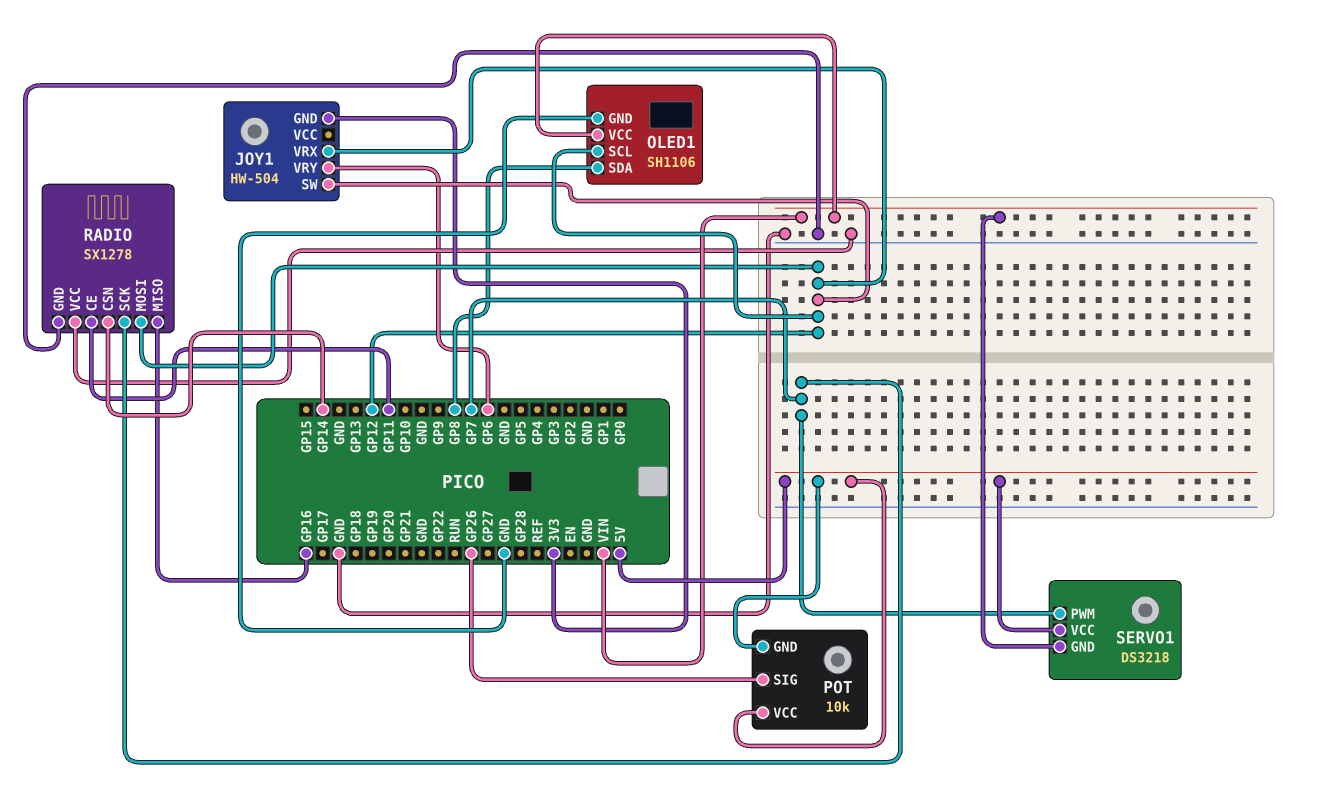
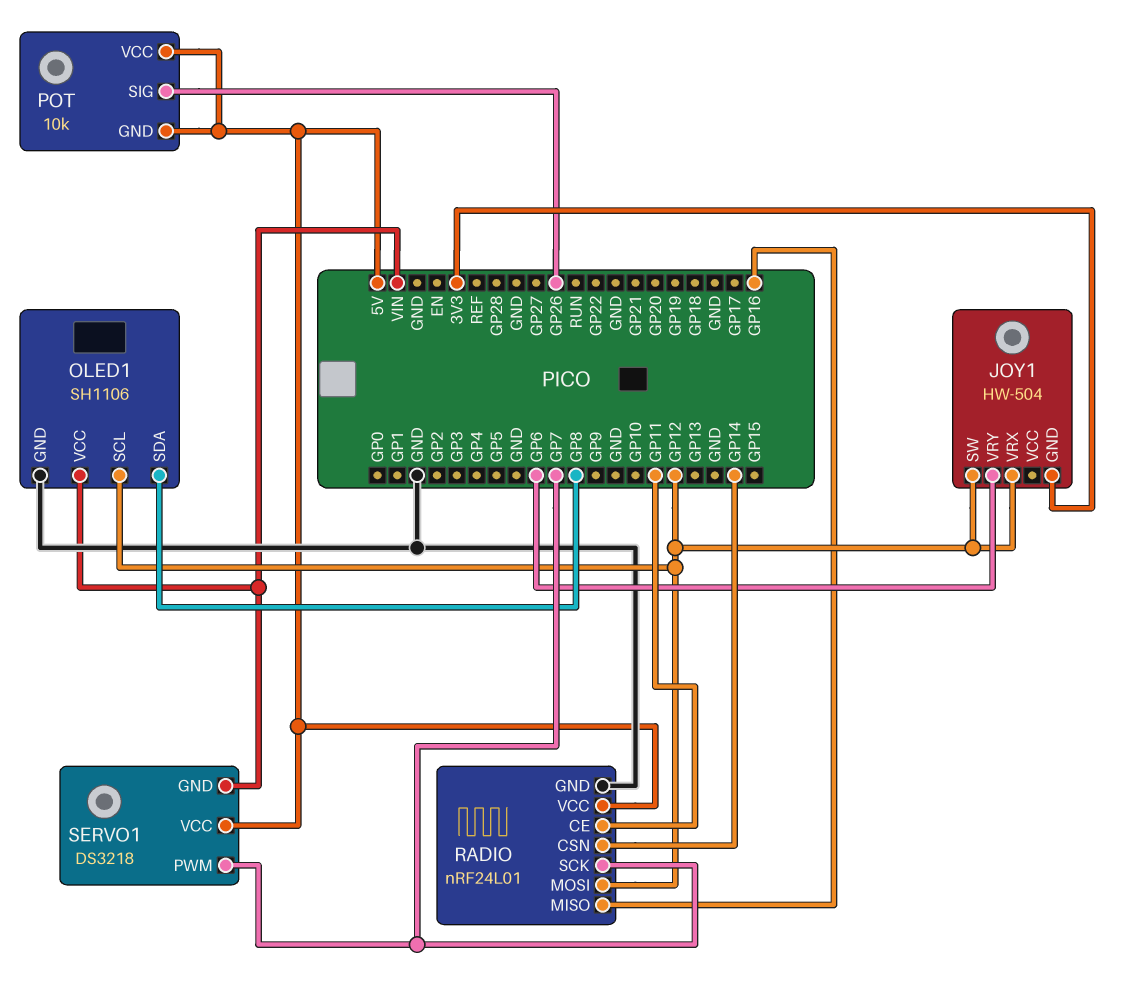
RADIO: SX1278 -> nRF24L01
RADIO pin VCC: GND -> 5V

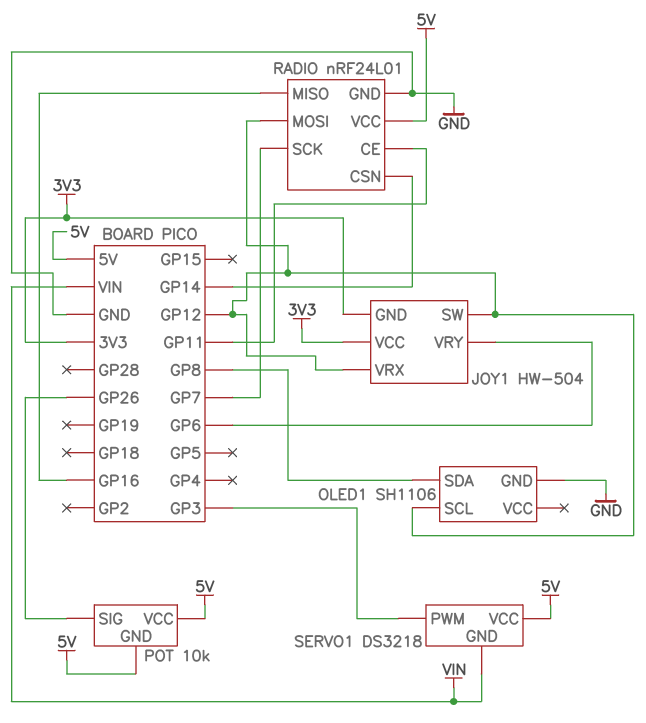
JOY1 pin VCC: none -> 3V3
OLED1 pin VCC: VIN -> none
SERVO1 pin PWM: GP7 -> GP3

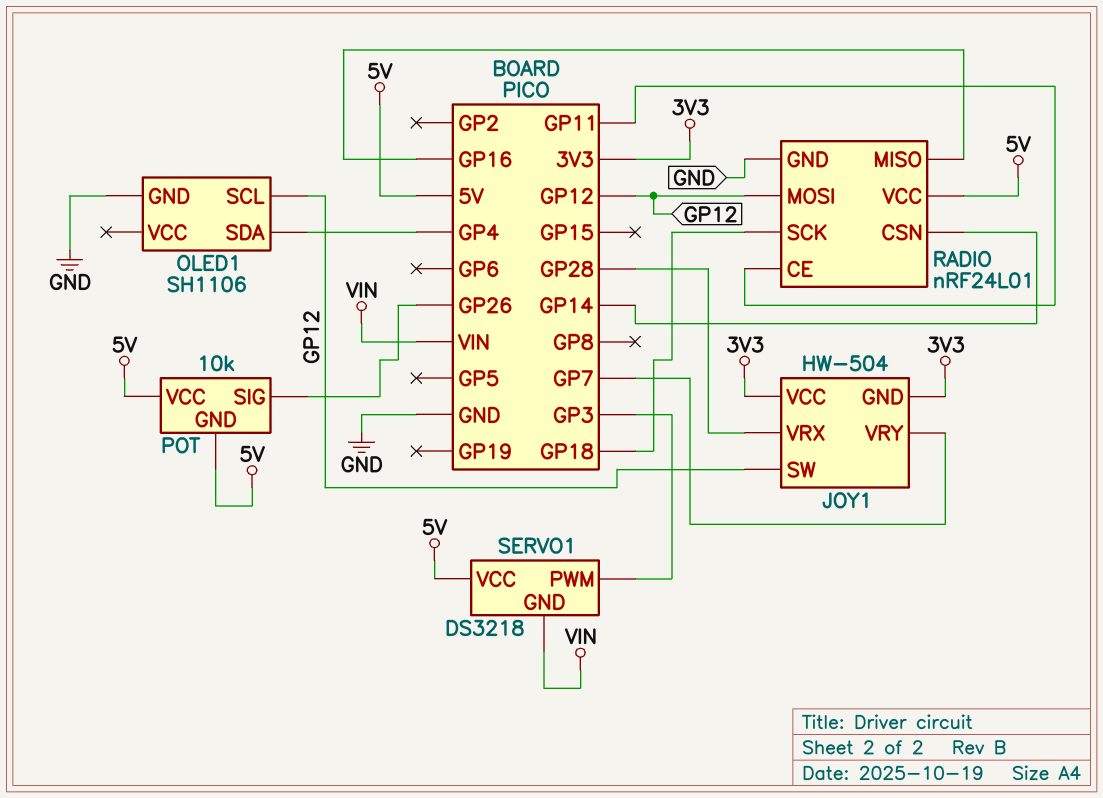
JOY1 pin VRX: GP12 -> GP28
JOY1 pin VRY: GP6 -> GP7
OLED1 pin SDA: GP8 -> GP4
RADIO pin SCK: GP7 -> GP18

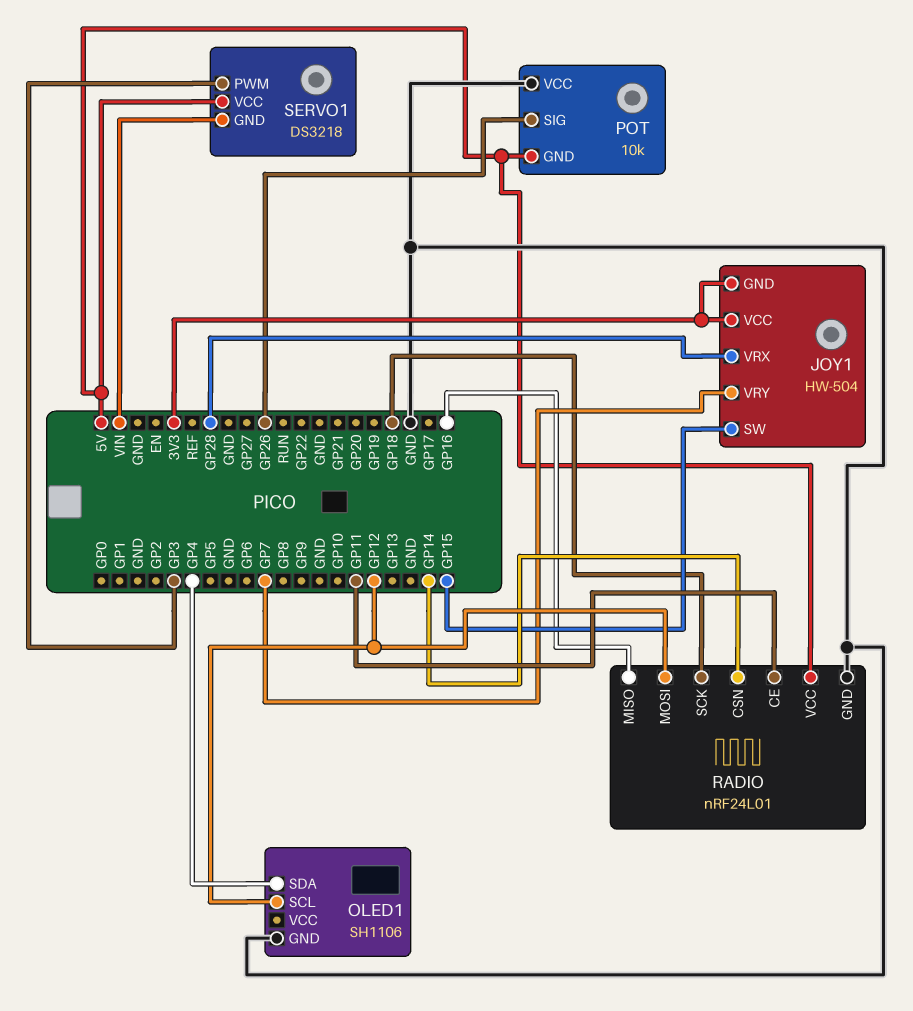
JOY1 pin SW: GP12 -> GP15
POT pin VCC: 5V -> GND

